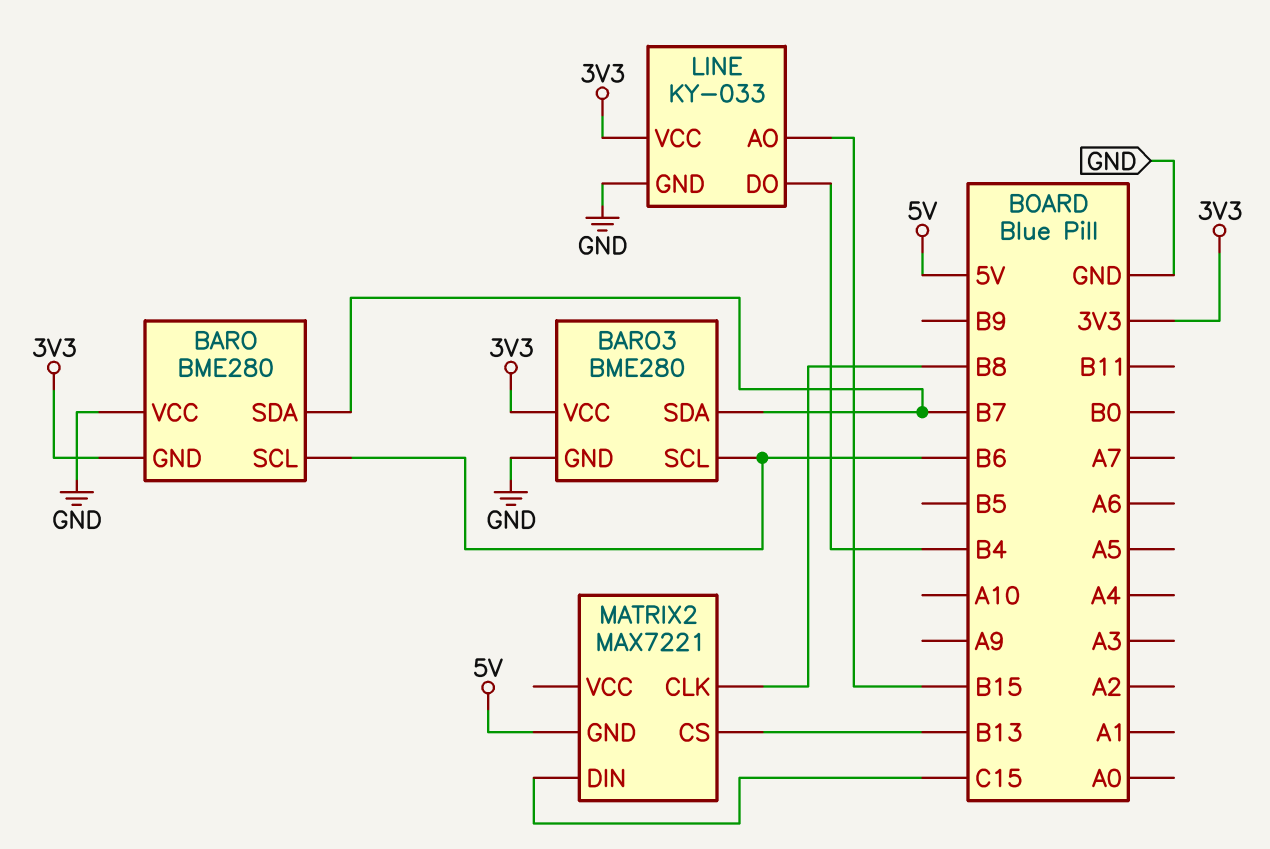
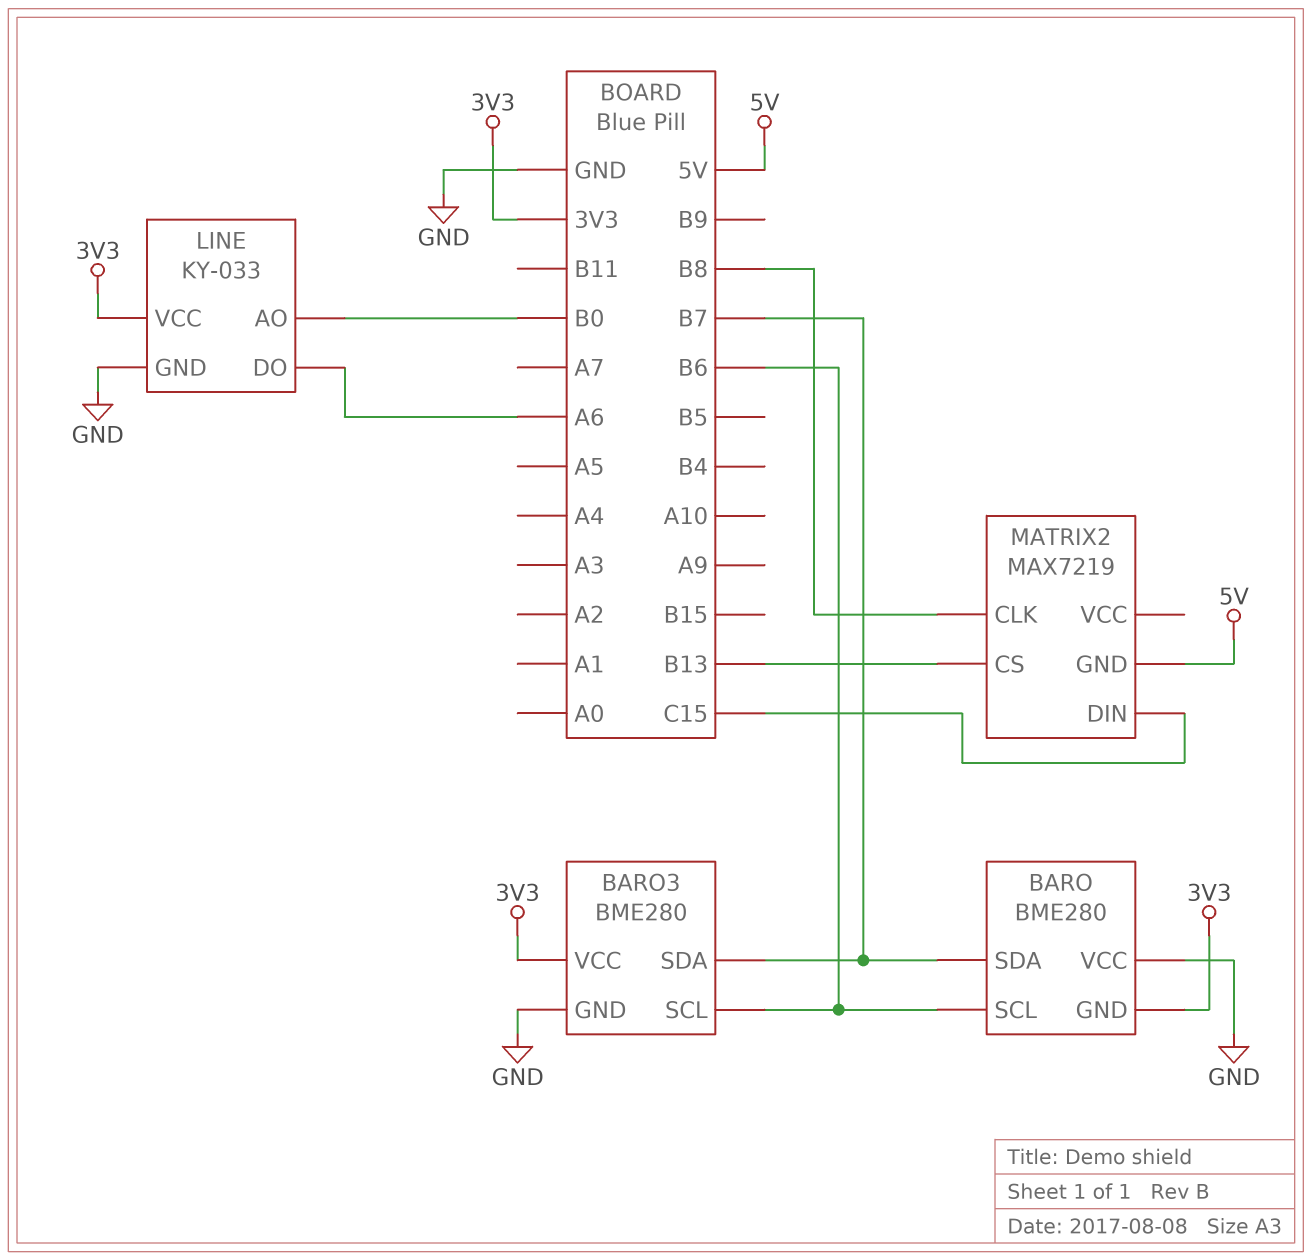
LINE pin AO: B15 -> B0
LINE pin DO: B4 -> A6
MATRIX2: MAX7221 -> MAX7219

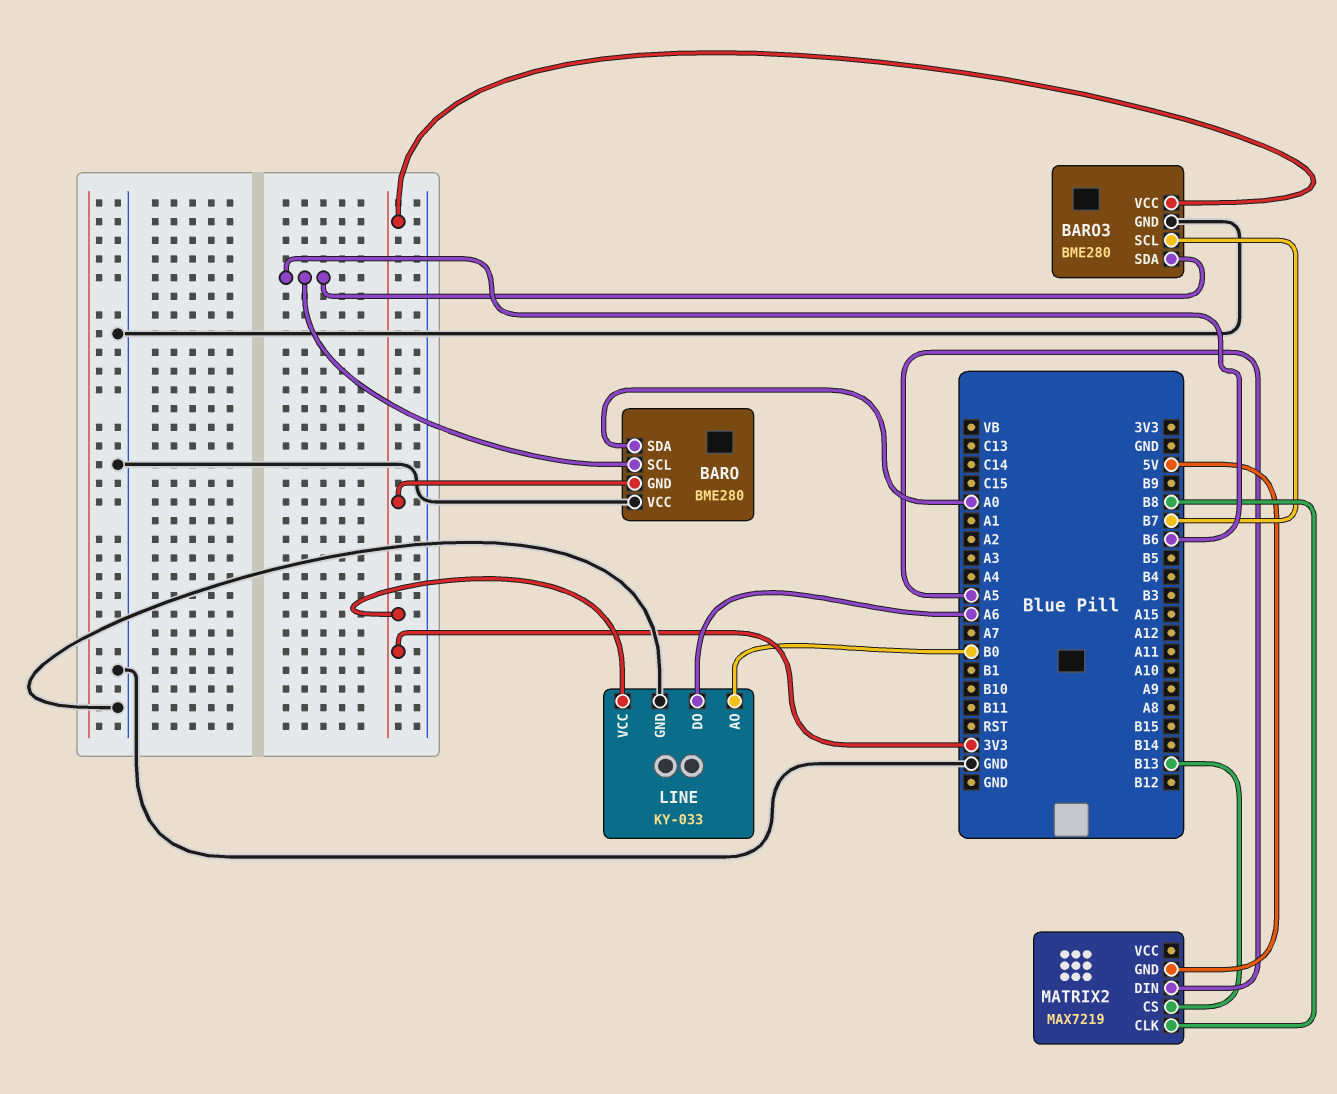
BARO pin SDA: B7 -> A0
BARO3 pin SCL: B6 -> B7
BARO3 pin SDA: B7 -> B6
MATRIX2 pin DIN: C15 -> A5

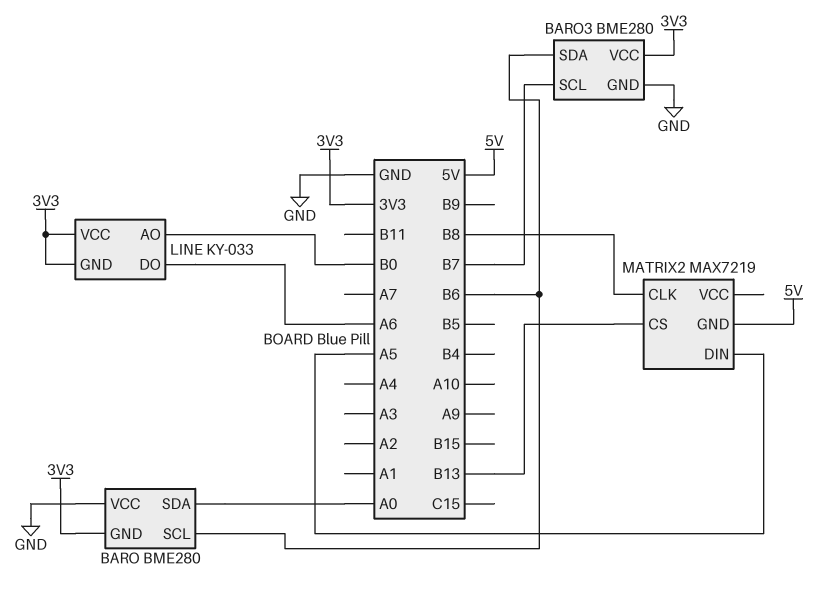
LINE pin GND: GND -> 3V3

